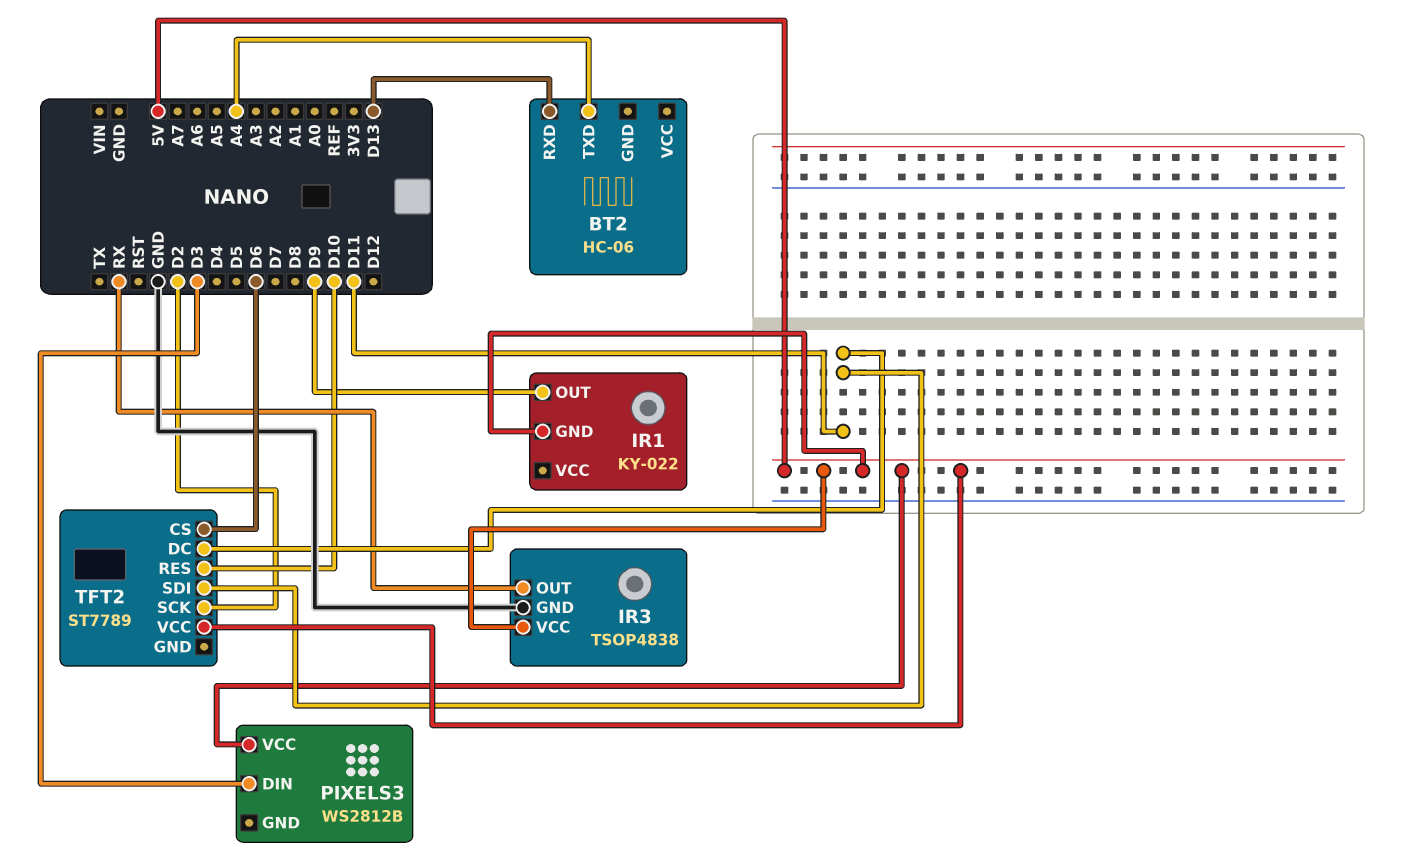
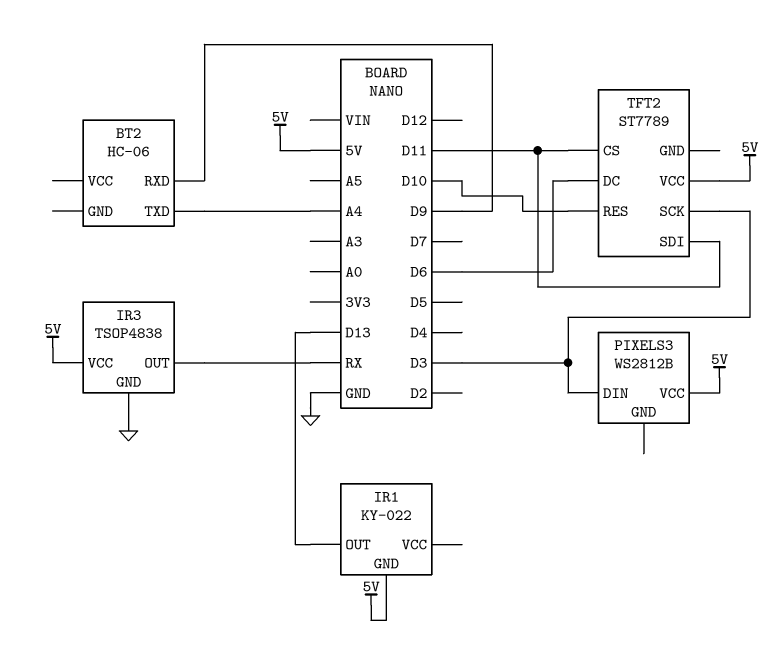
BT2 pin RXD: D13 -> D9
IR1 pin OUT: D9 -> D13
TFT2 pin CS: D6 -> D11
TFT2 pin DC: D11 -> D6
TFT2 pin SCK: D2 -> D3

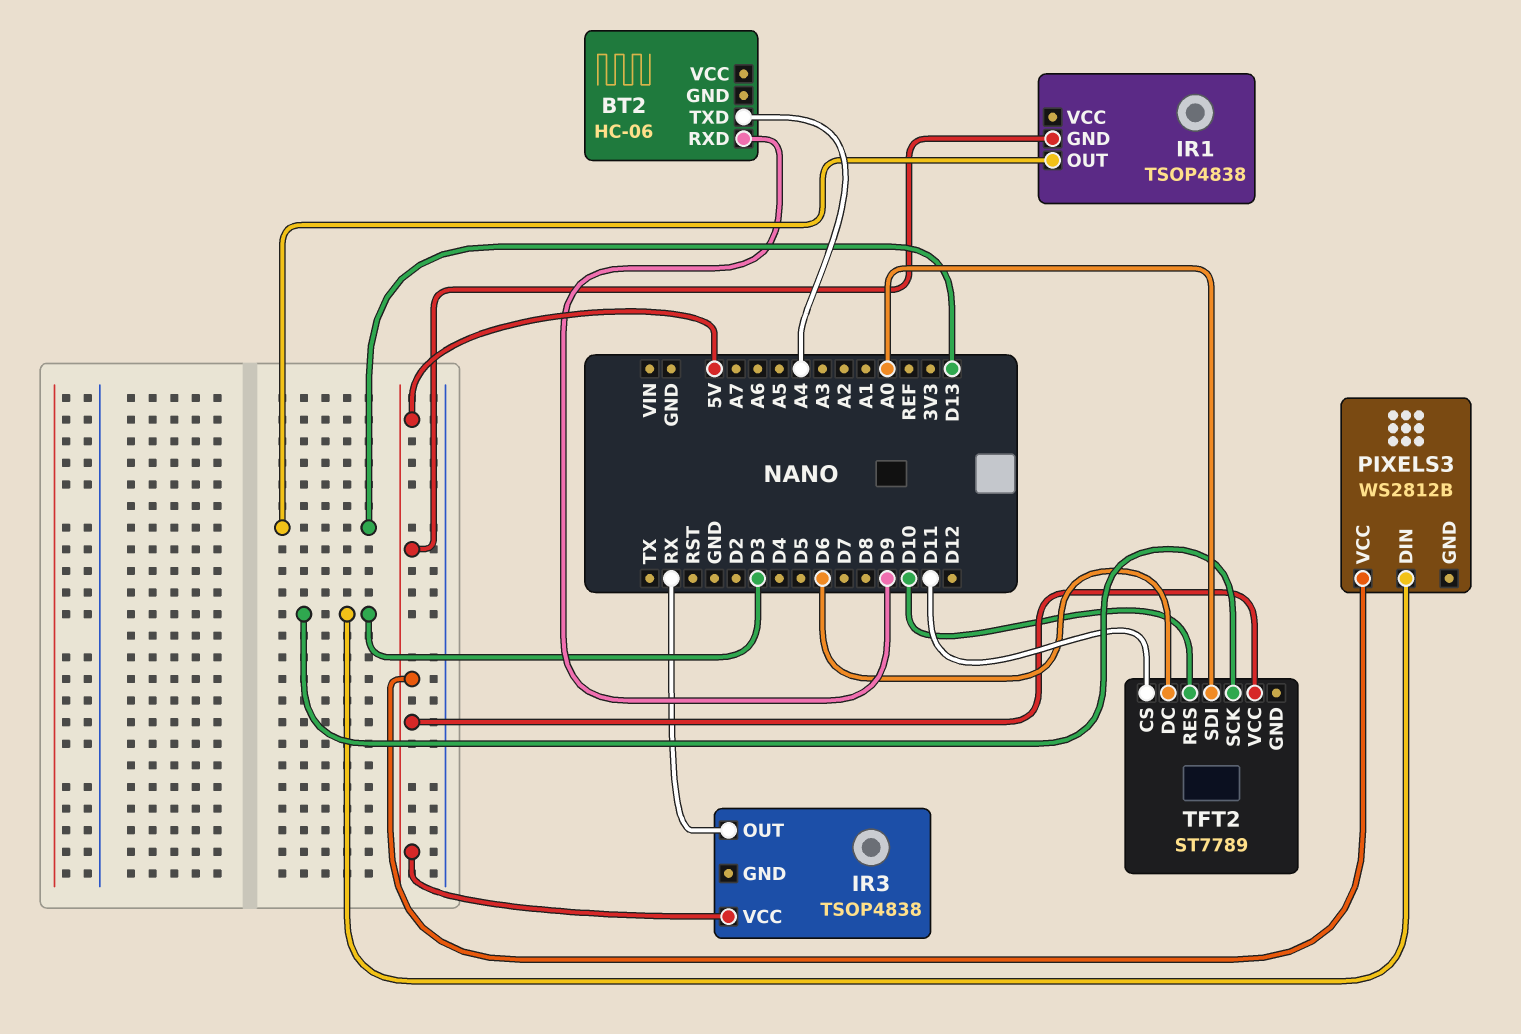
IR1: KY-022 -> TSOP4838
IR3 pin GND: GND -> none
TFT2 pin SDI: D11 -> A0

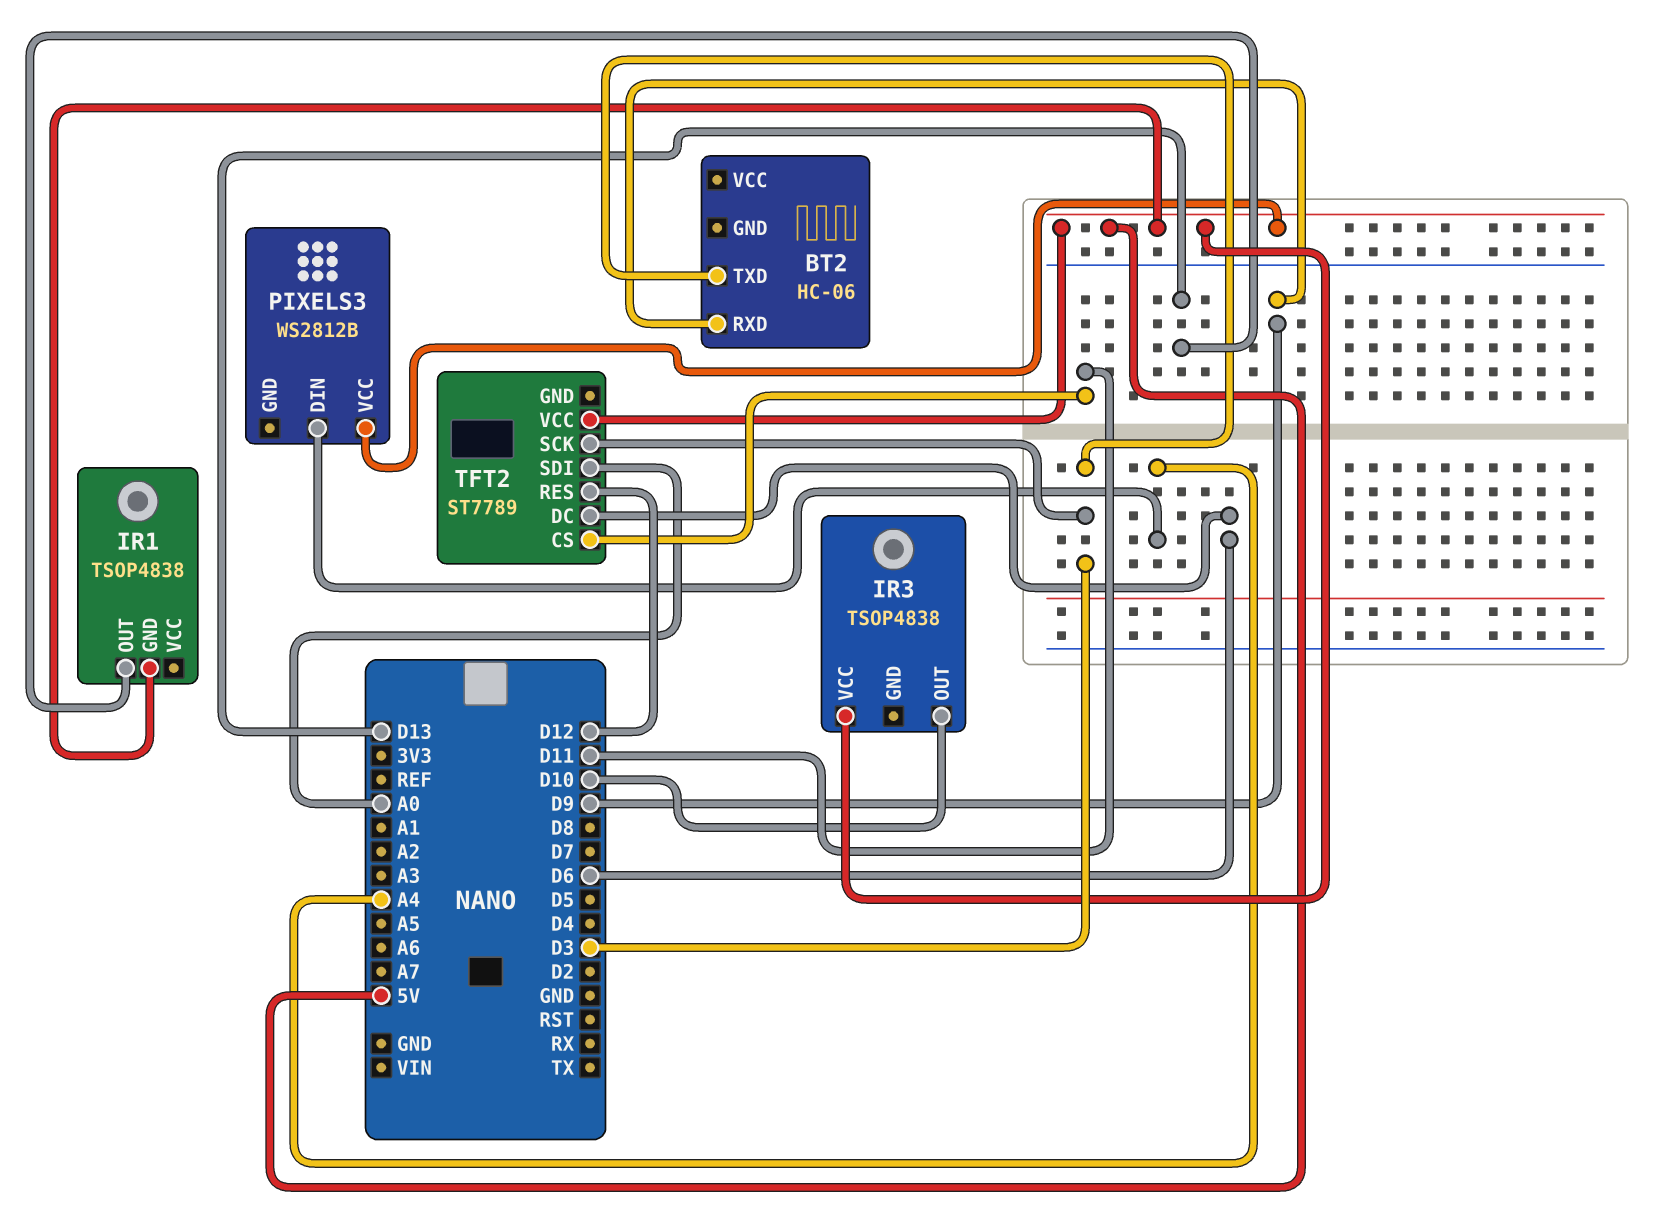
BT2 pin TXD: A4 -> D3
IR3 pin OUT: RX -> D10
PIXELS3 pin DIN: D3 -> A4
TFT2 pin RES: D10 -> D12

